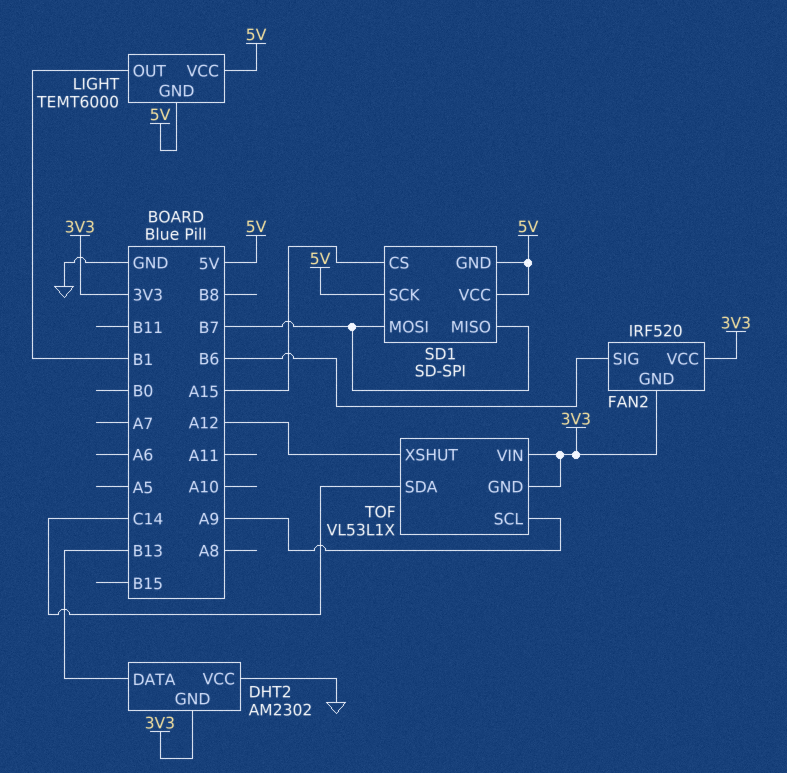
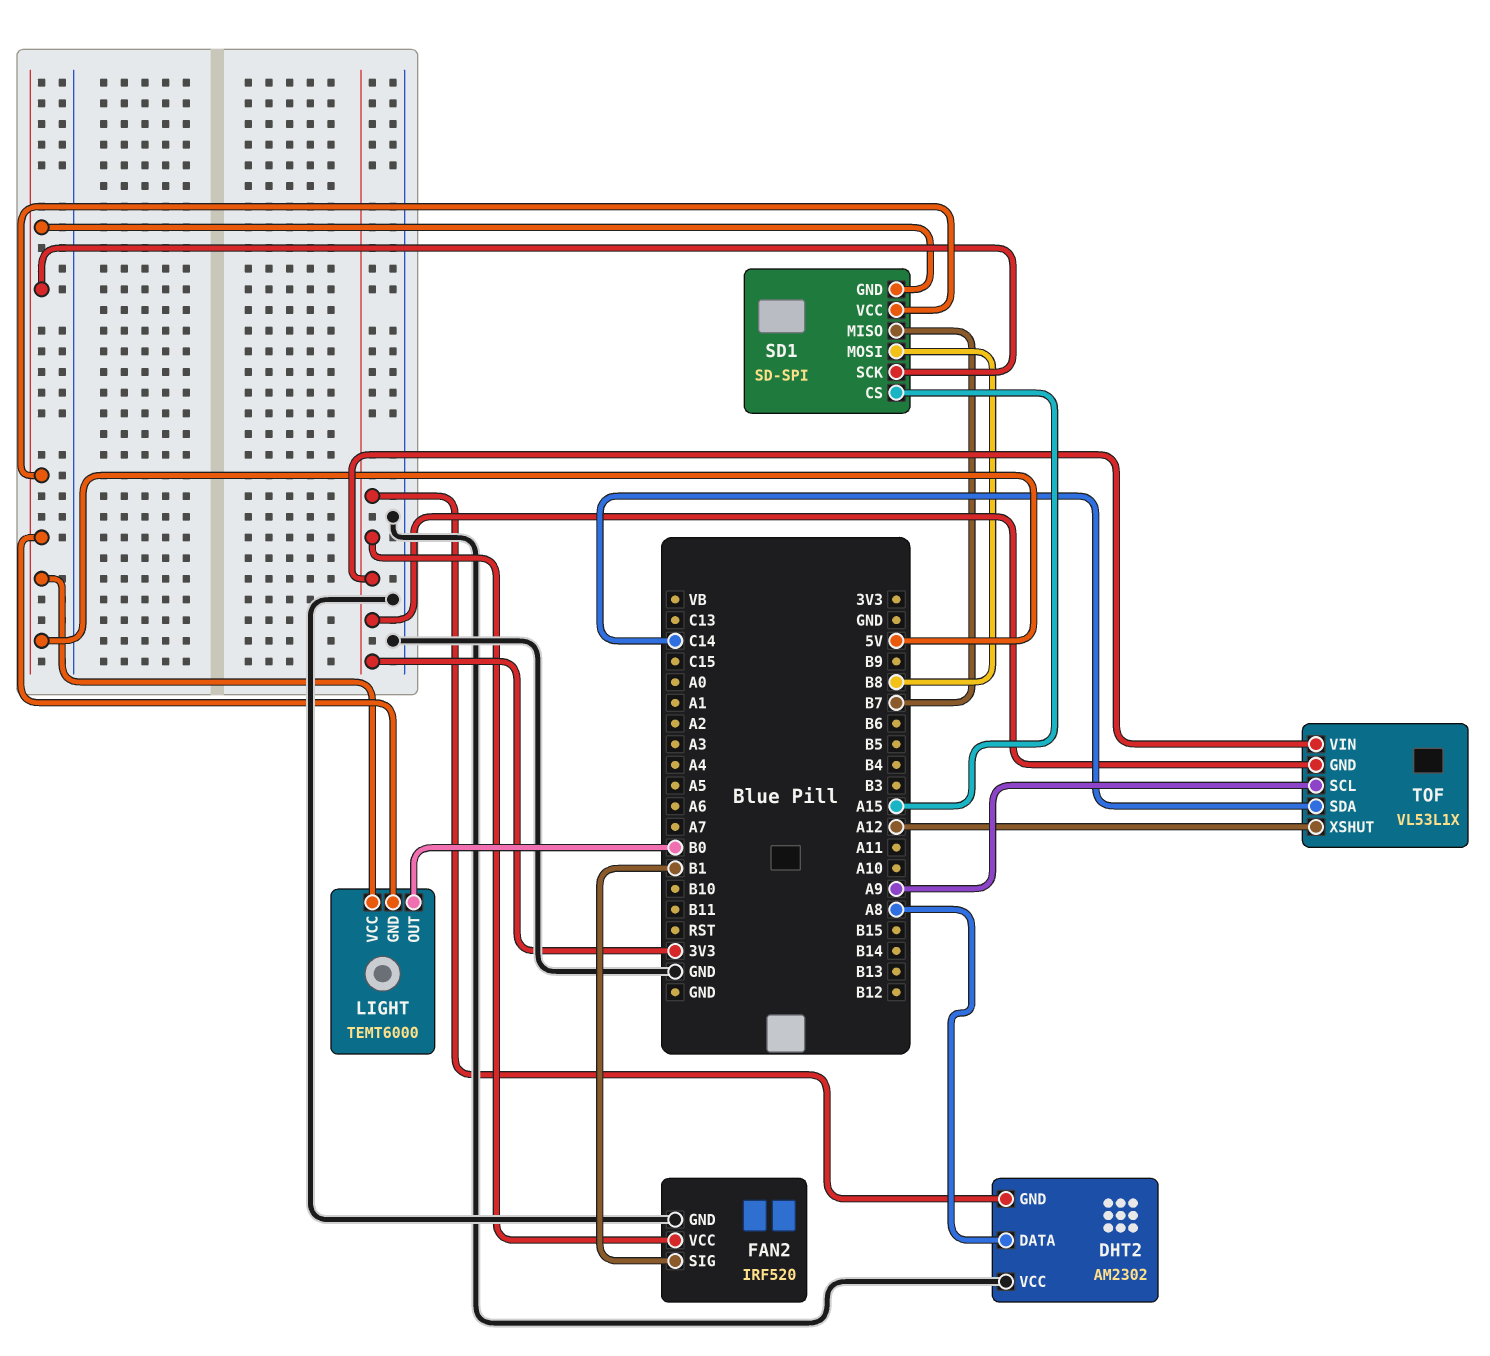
DHT2 pin DATA: B13 -> A8
FAN2 pin GND: 3V3 -> GND
FAN2 pin SIG: B6 -> B1
LIGHT pin OUT: B1 -> B0
SD1 pin MOSI: B7 -> B8

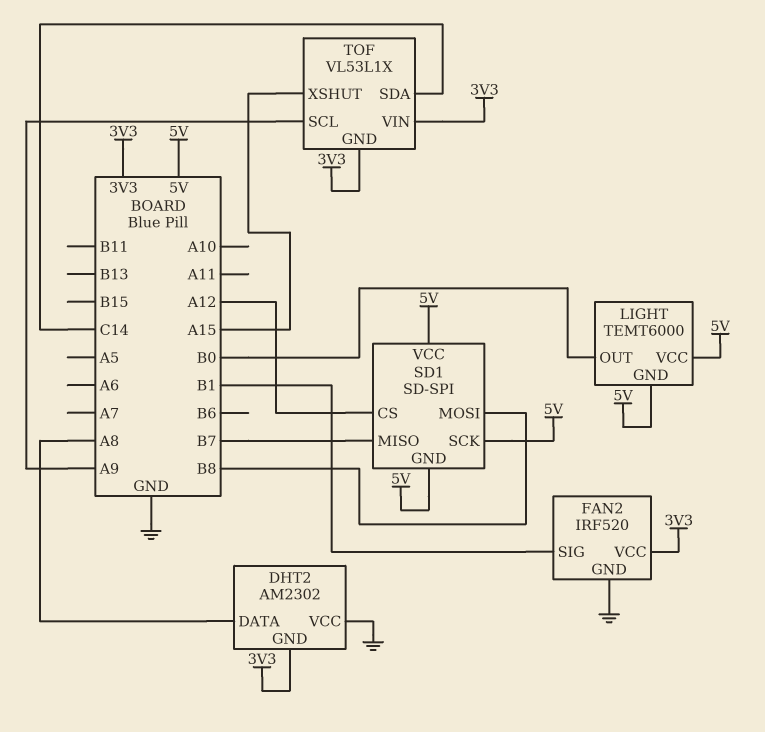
SD1 pin CS: A15 -> A12
TOF pin XSHUT: A12 -> A15

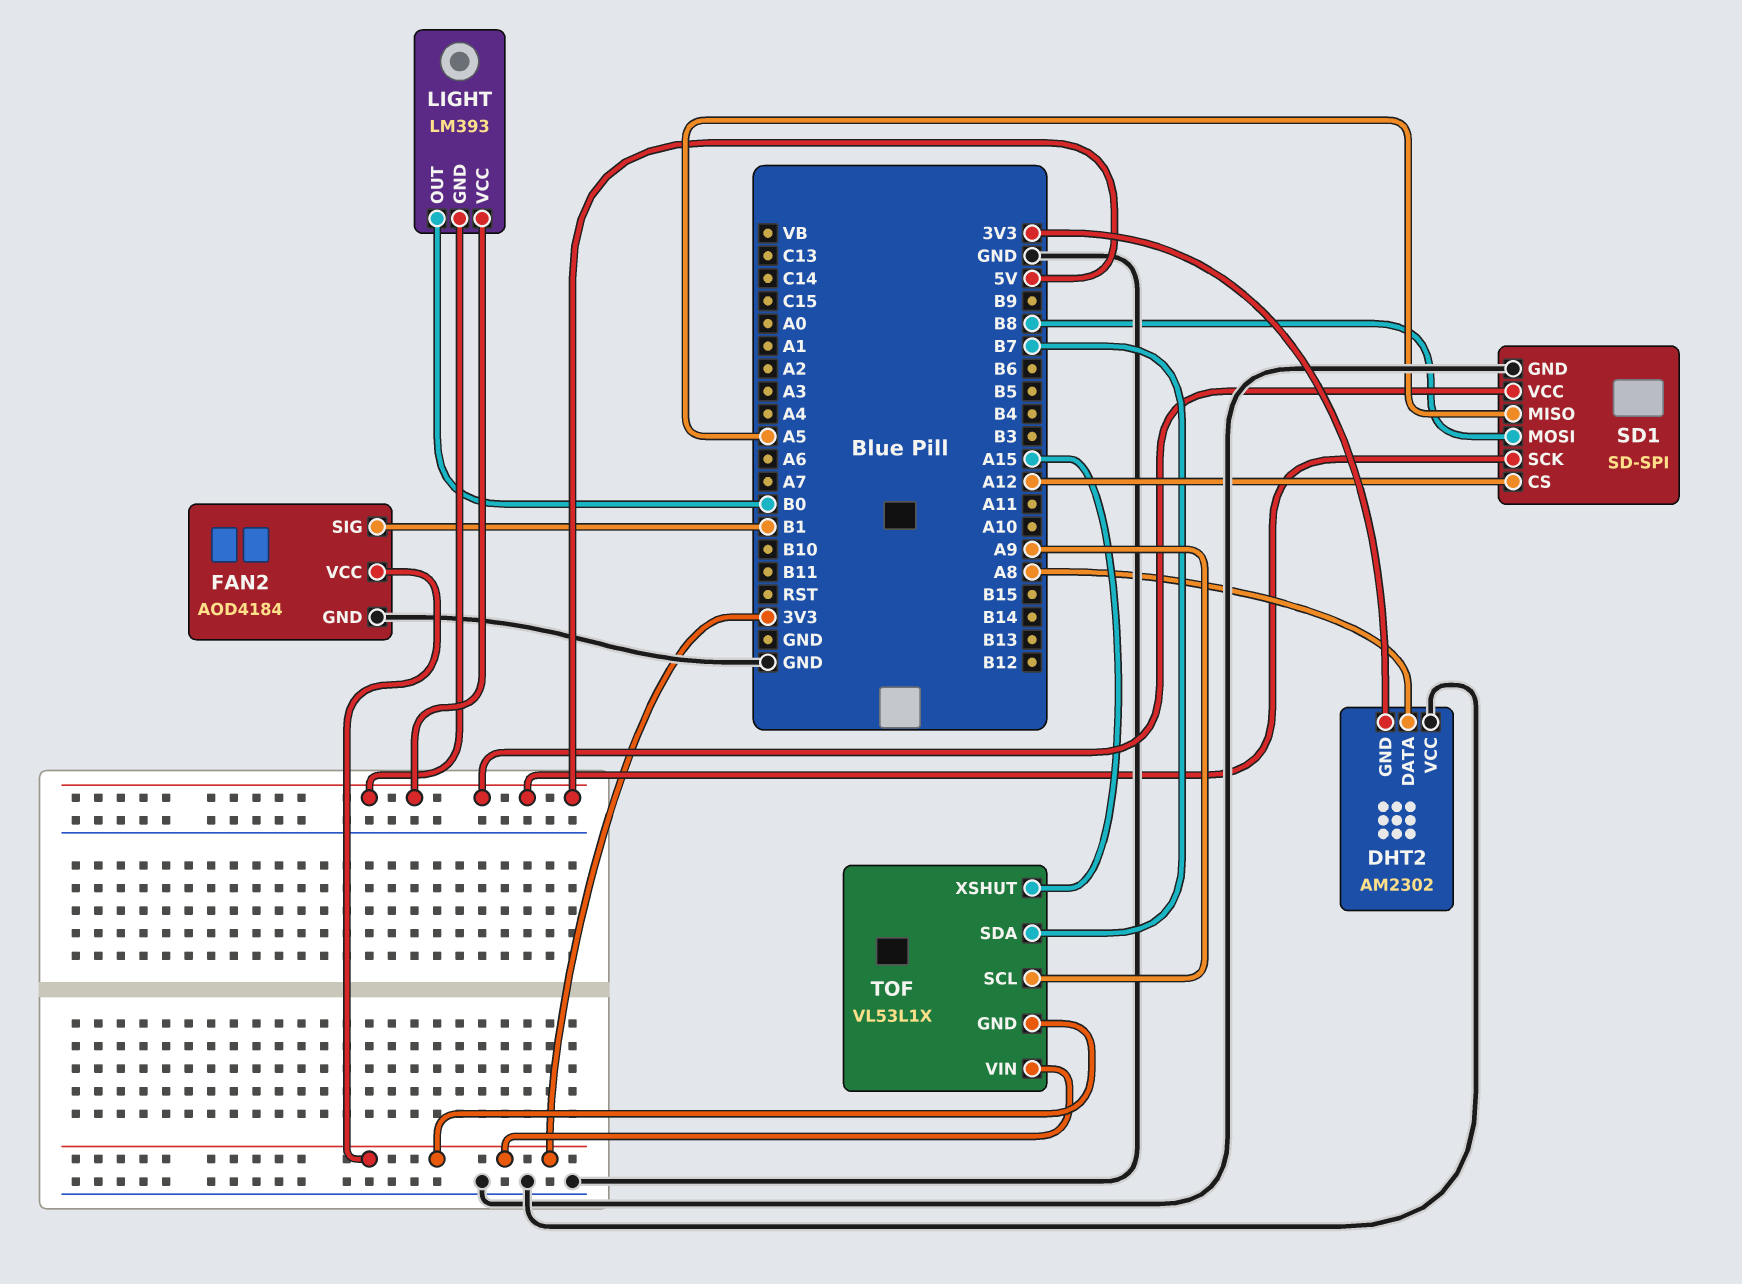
FAN2: IRF520 -> AOD4184
LIGHT: TEMT6000 -> LM393
SD1 pin GND: 5V -> GND
SD1 pin MISO: B7 -> A5
TOF pin SDA: C14 -> B7

